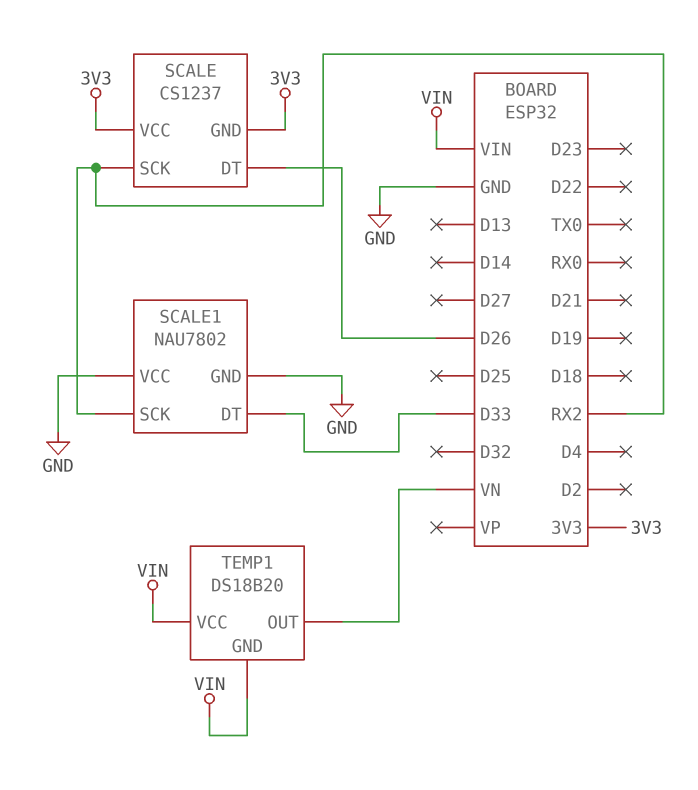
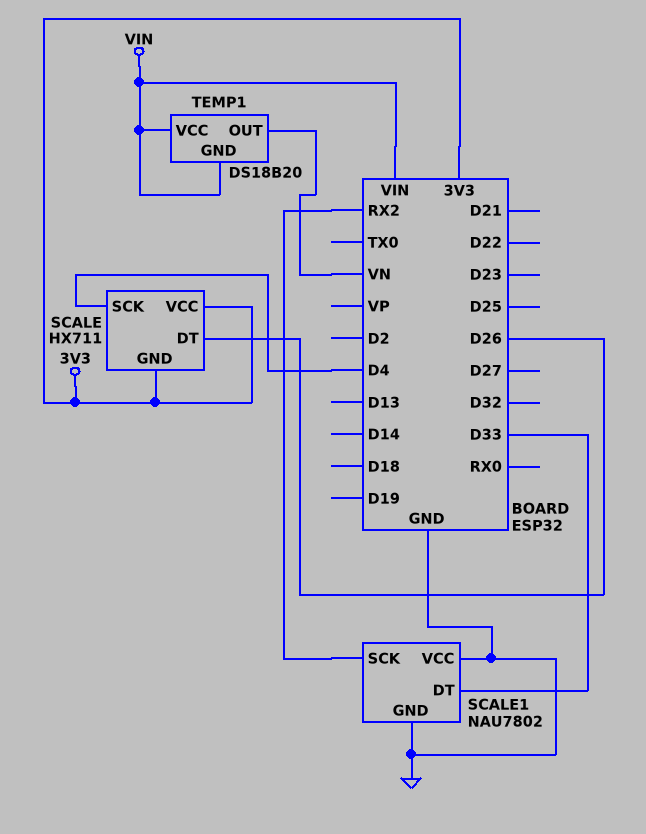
SCALE: CS1237 -> HX711
SCALE pin SCK: RX2 -> D4

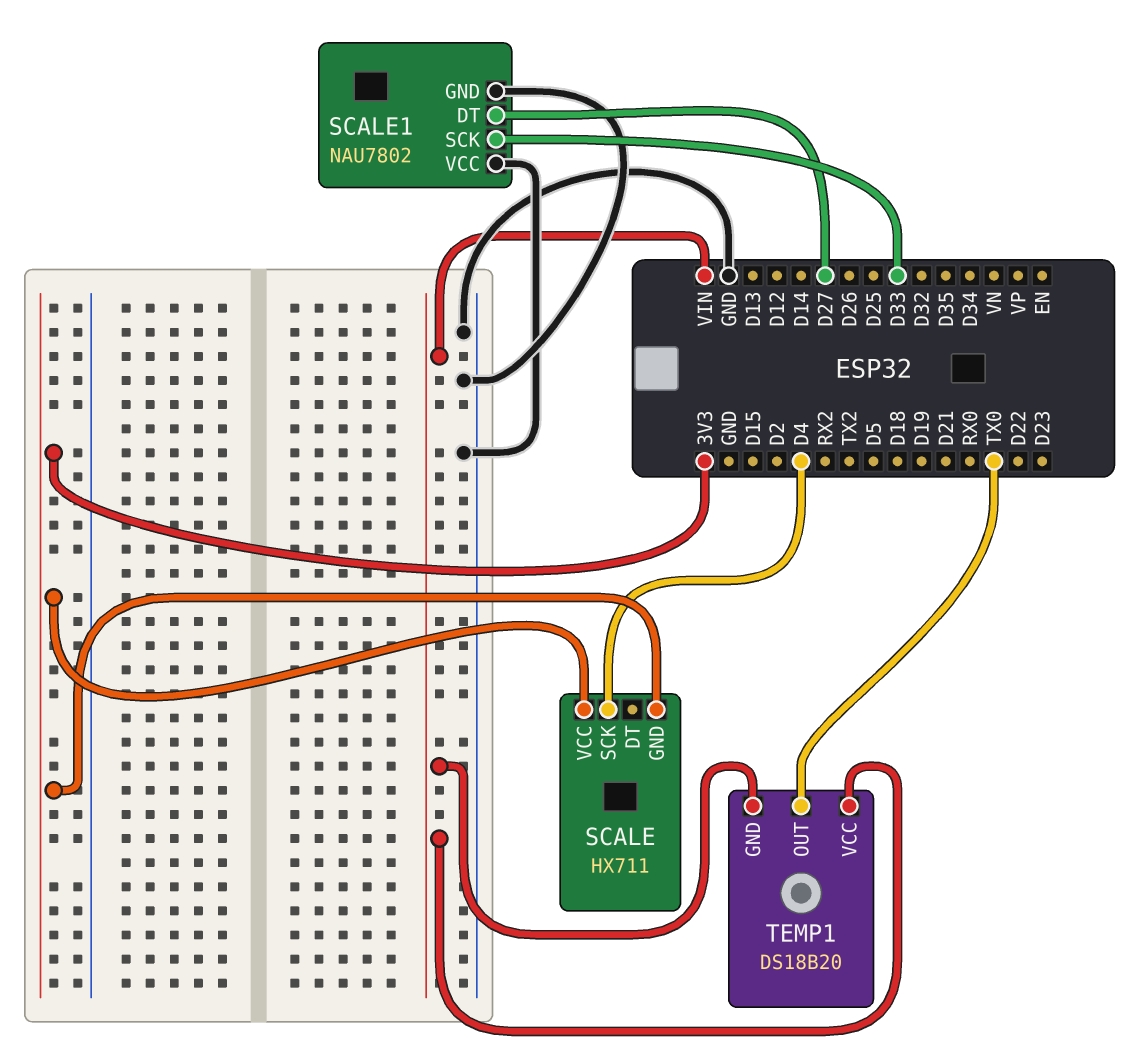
SCALE pin DT: D26 -> none
SCALE1 pin DT: D33 -> D27
SCALE1 pin SCK: RX2 -> D33
TEMP1 pin OUT: VN -> TX0

